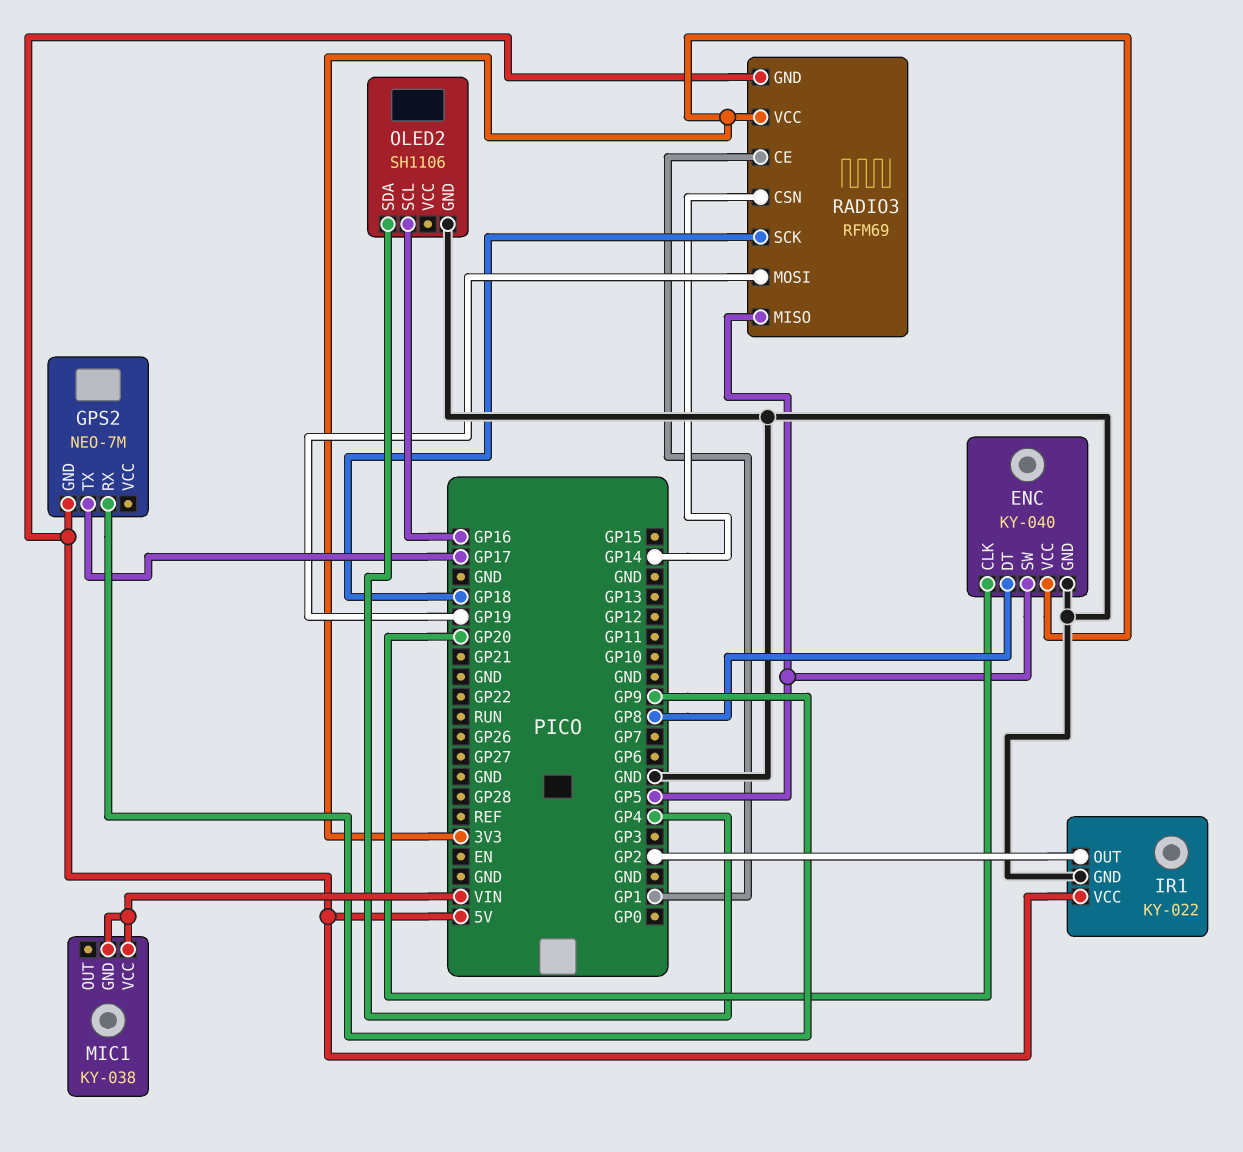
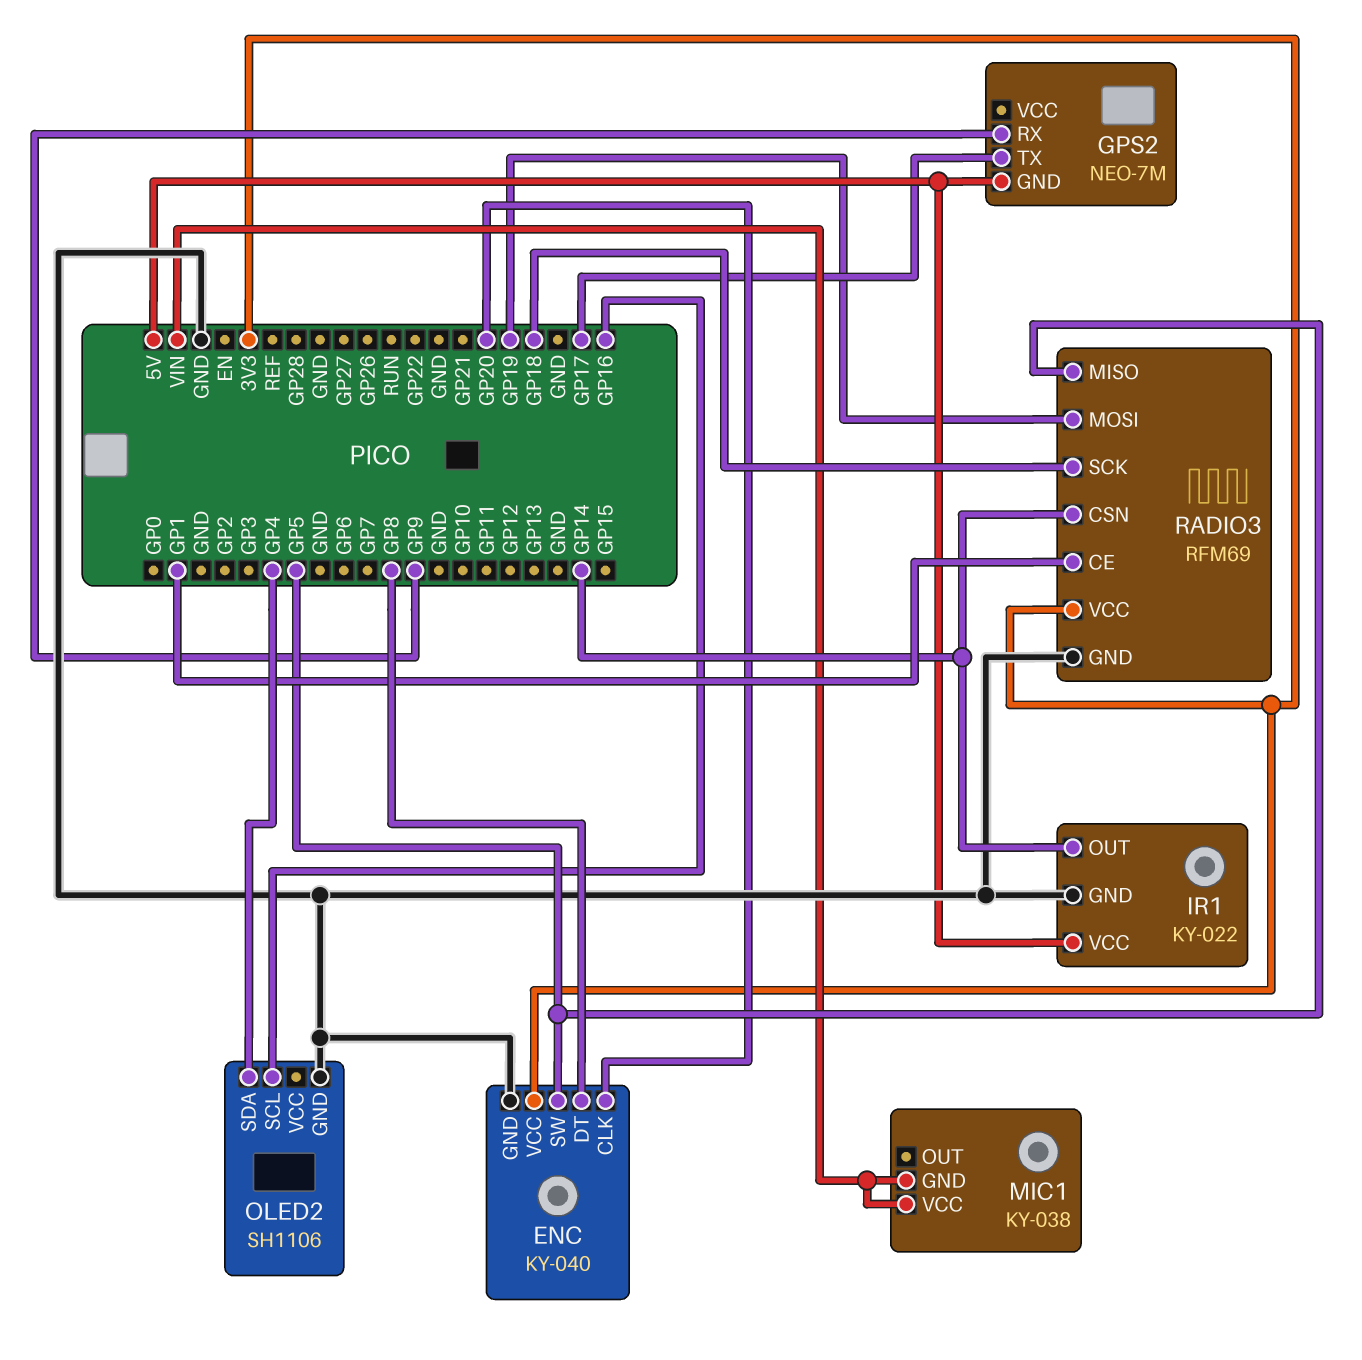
IR1 pin OUT: GP2 -> GP14
RADIO3 pin GND: 5V -> GND

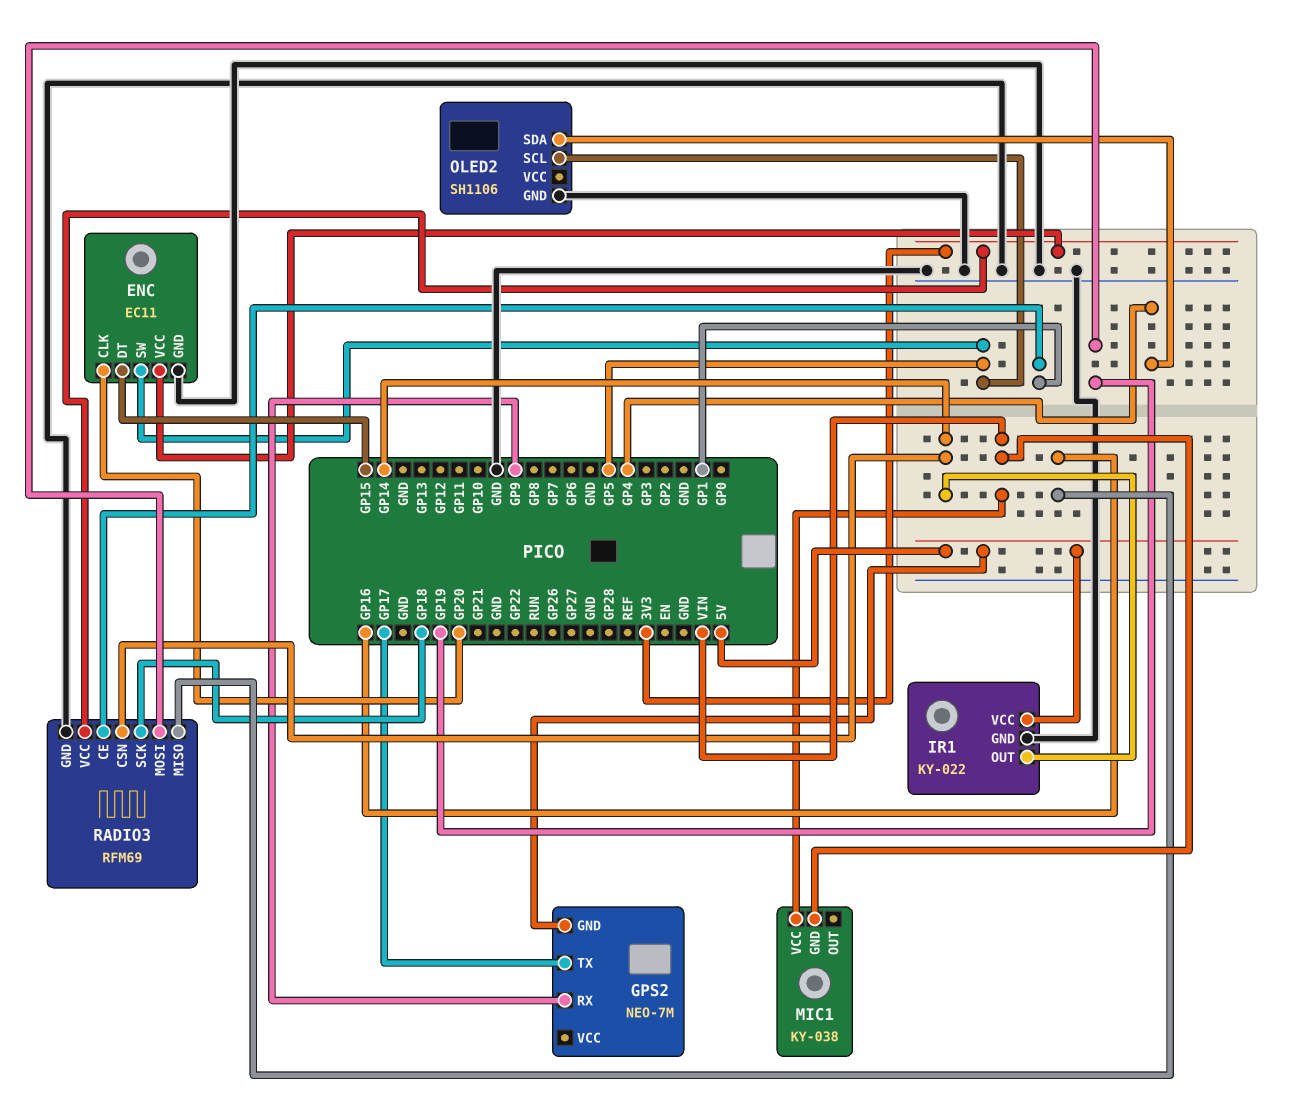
ENC: KY-040 -> EC11
ENC pin DT: GP8 -> GP15
OLED2 pin SCL: GP16 -> GP5
RADIO3 pin MISO: GP5 -> GP16

